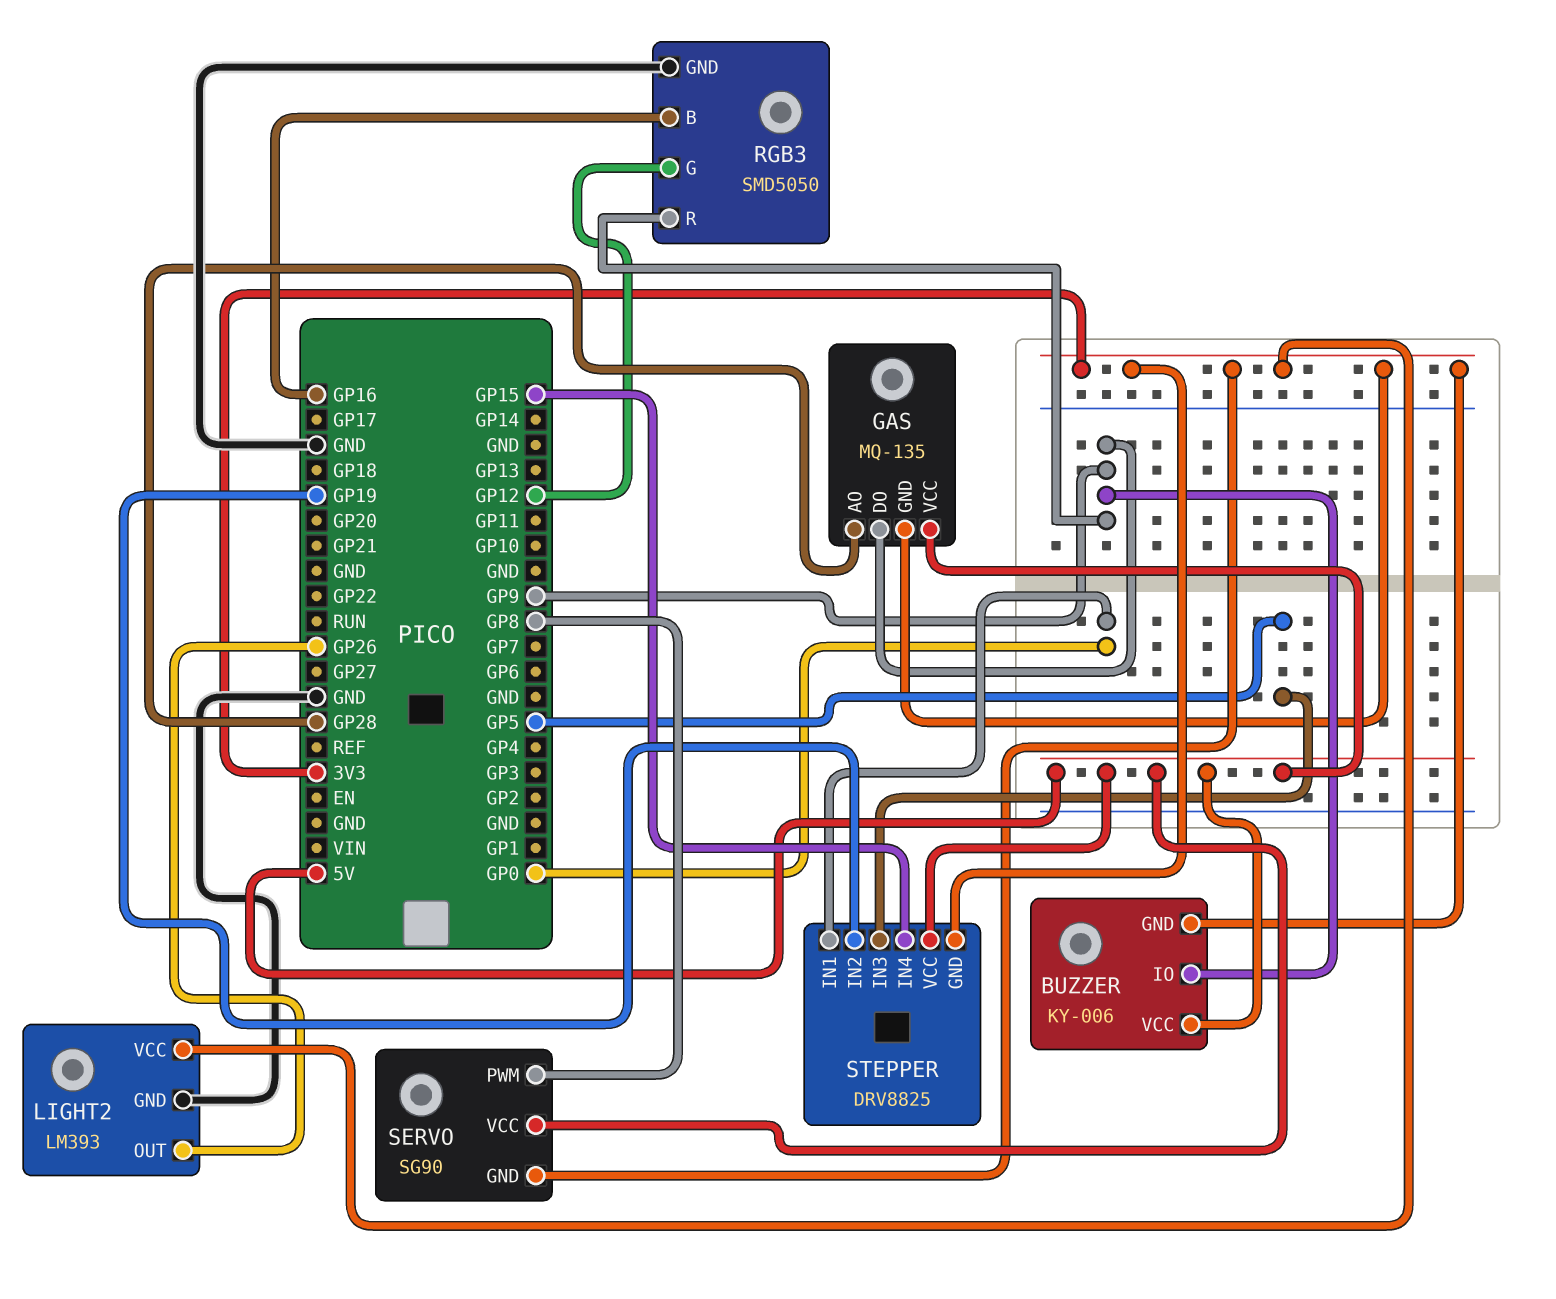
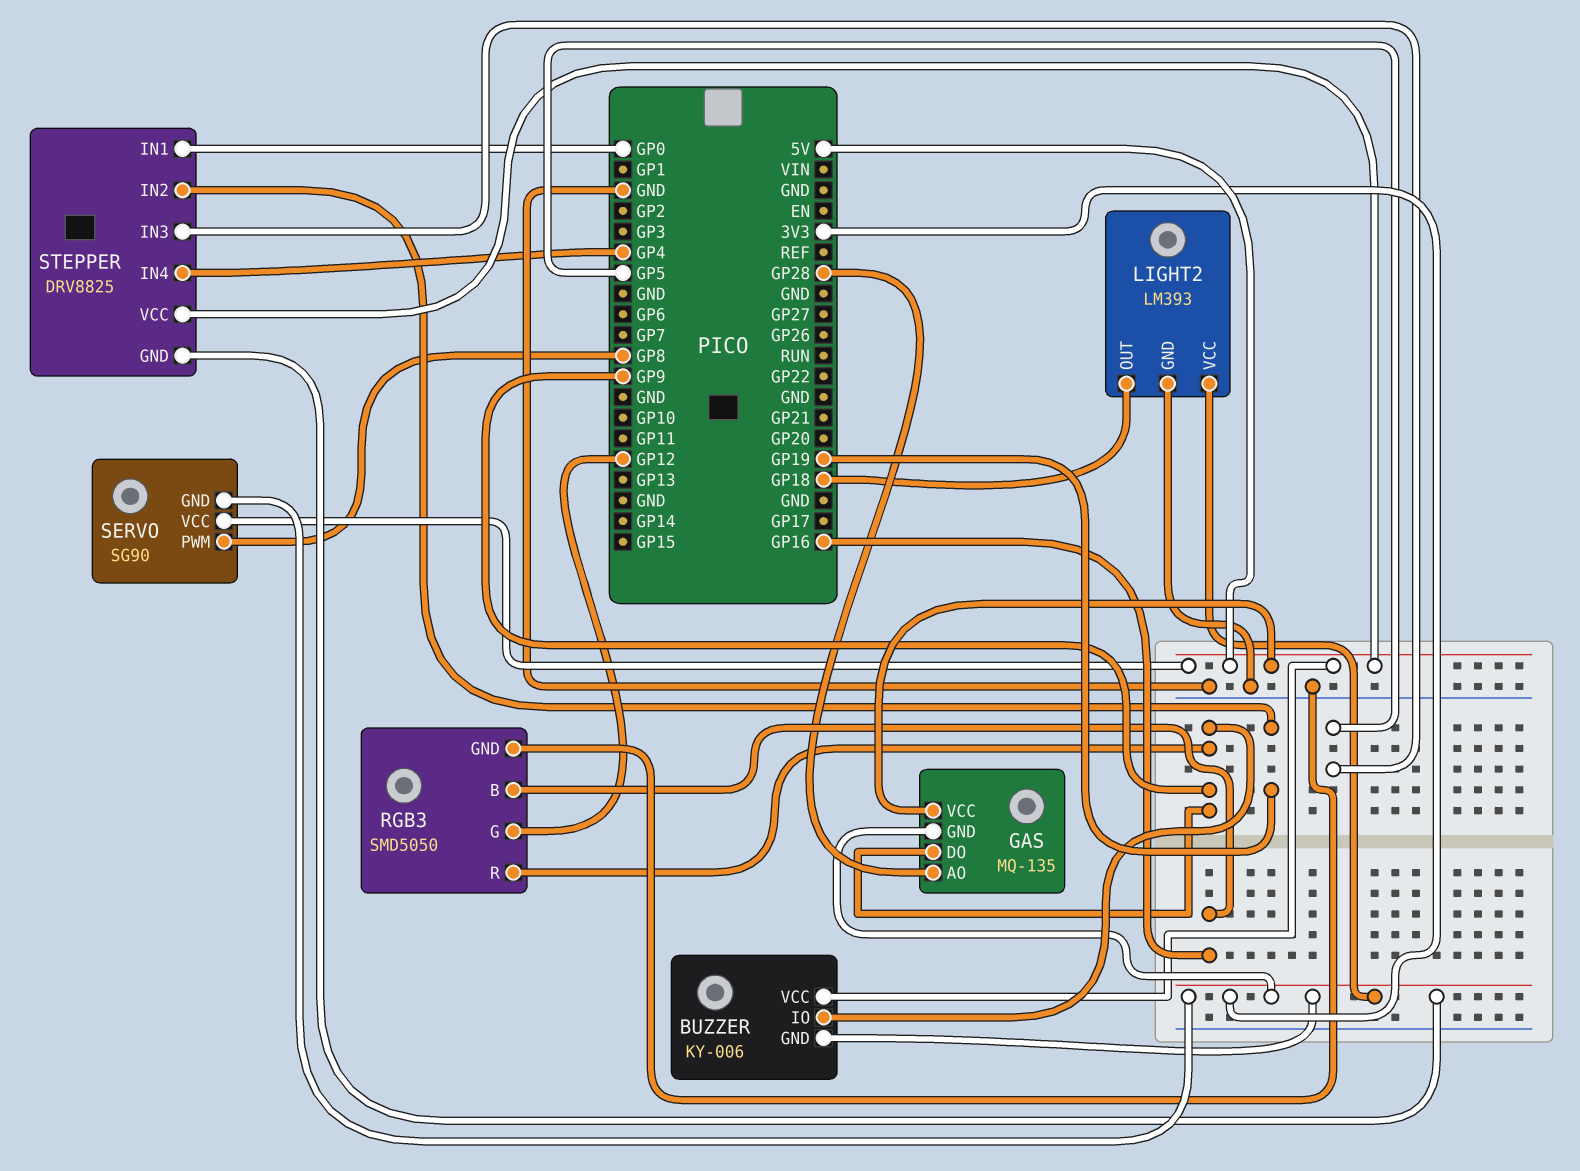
LIGHT2 pin OUT: GP26 -> GP18
STEPPER pin IN4: GP15 -> GP4

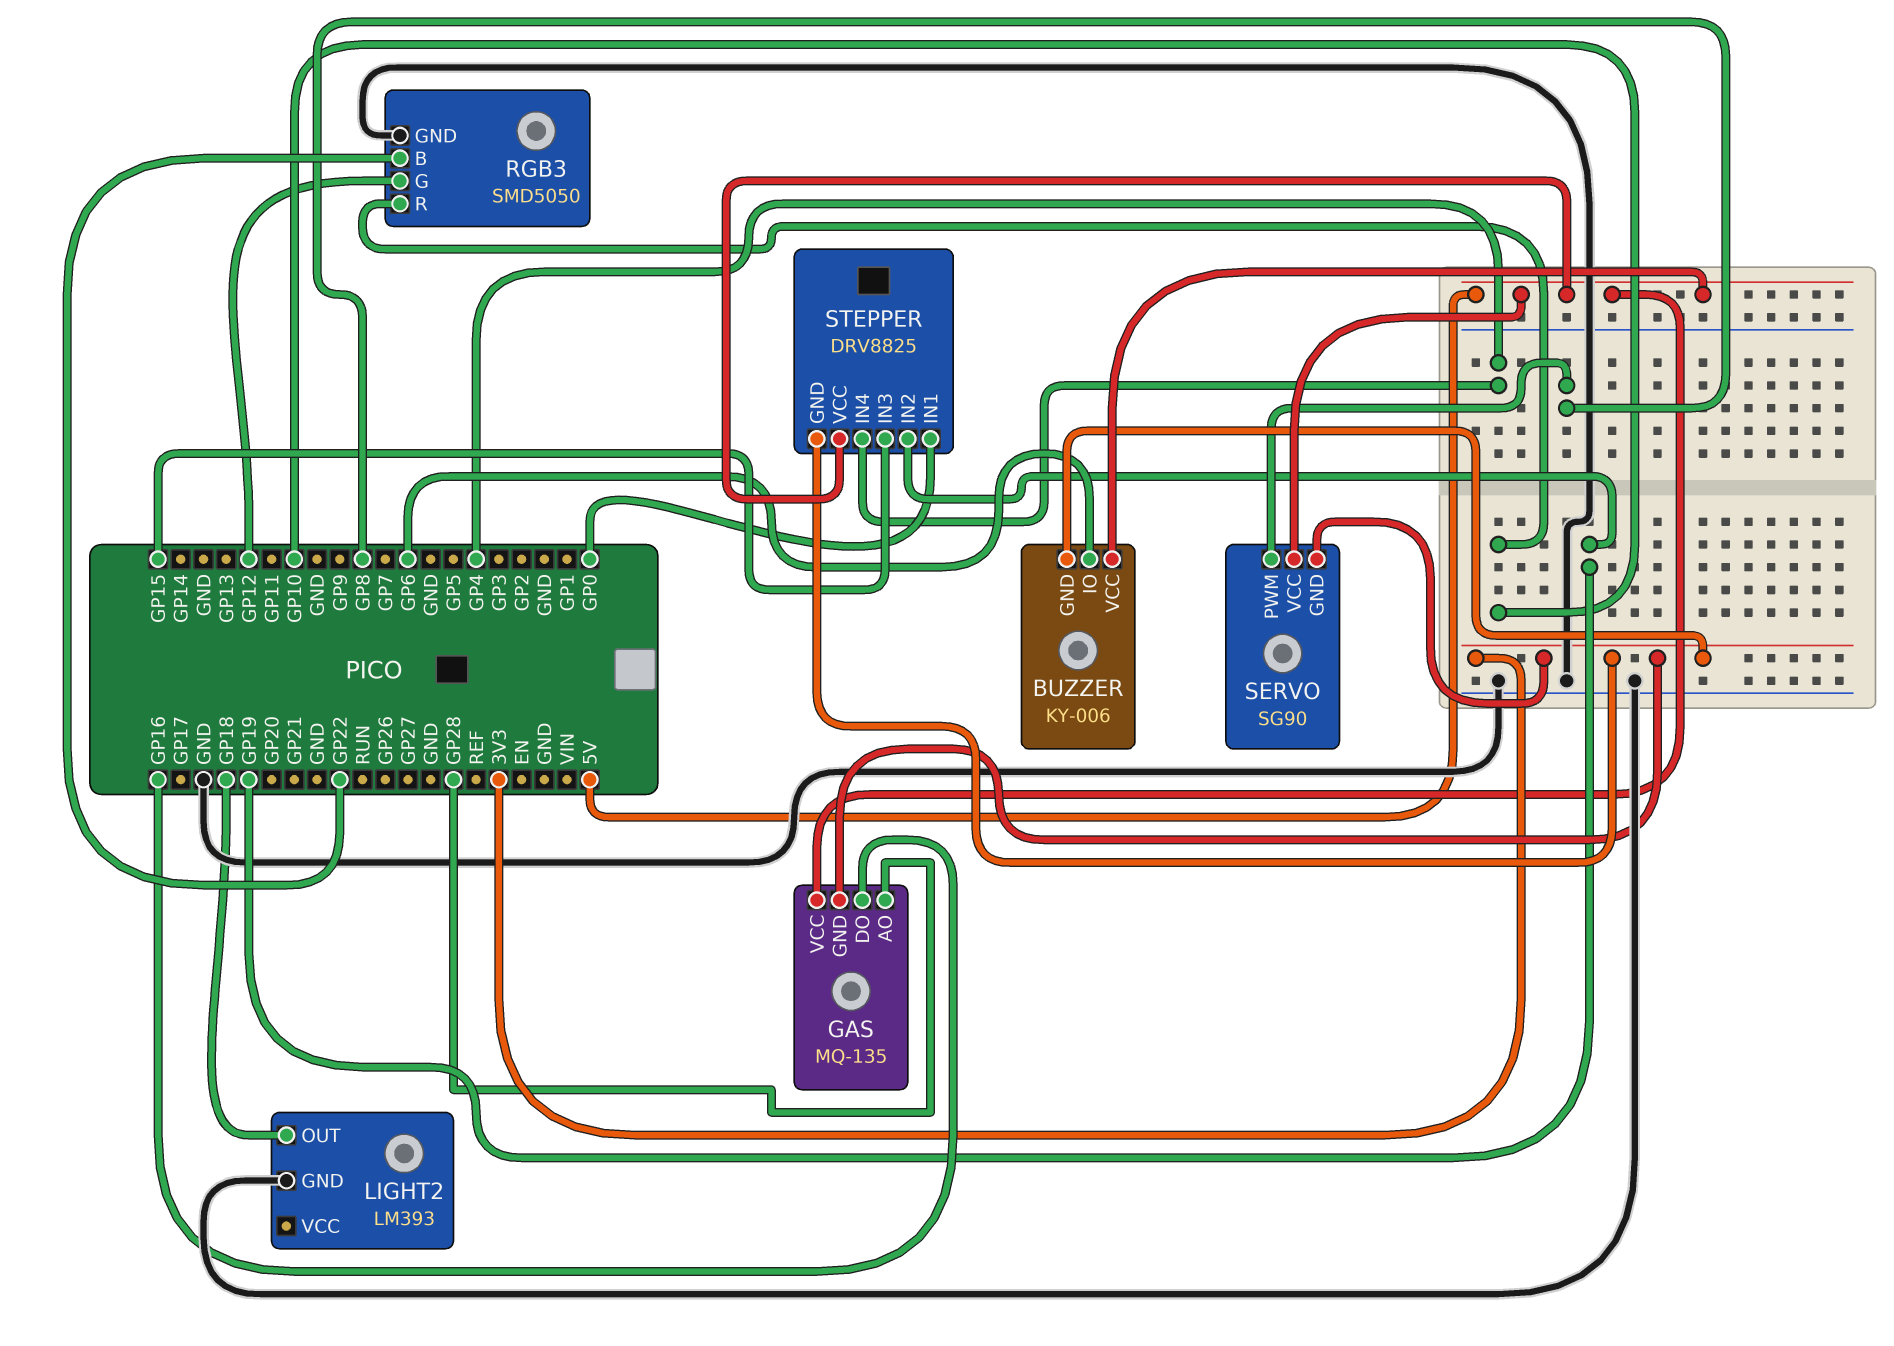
BUZZER pin IO: GP9 -> GP6
GAS pin DO: GP9 -> GP16
LIGHT2 pin VCC: 3V3 -> none
RGB3 pin B: GP16 -> GP22
RGB3 pin R: GP9 -> GP10
STEPPER pin IN3: GP5 -> GP15

